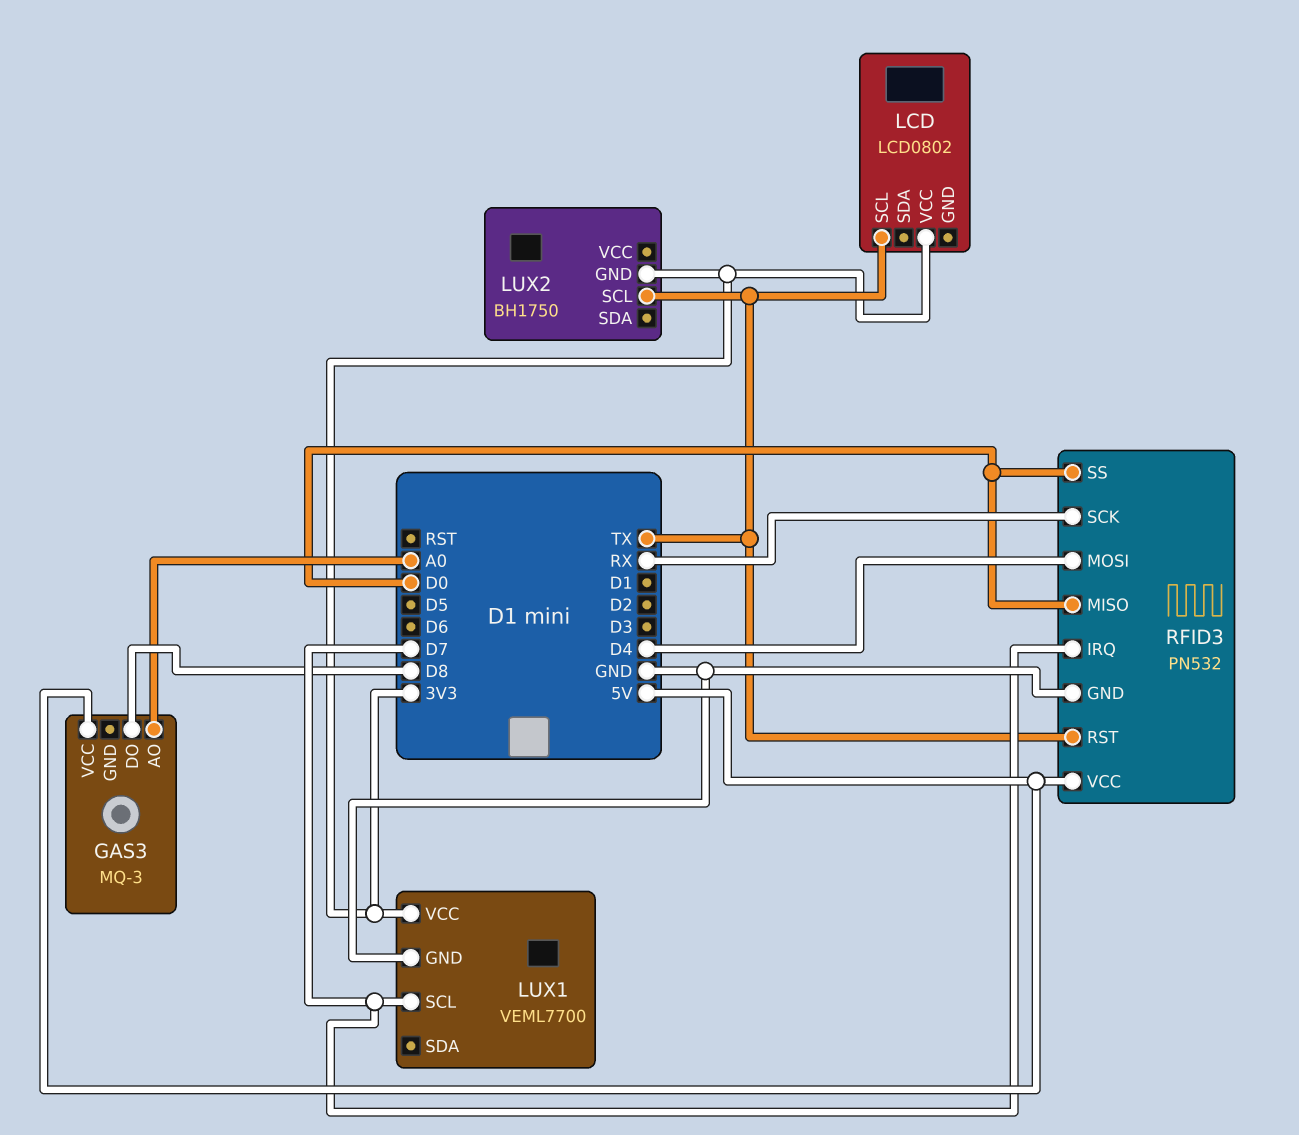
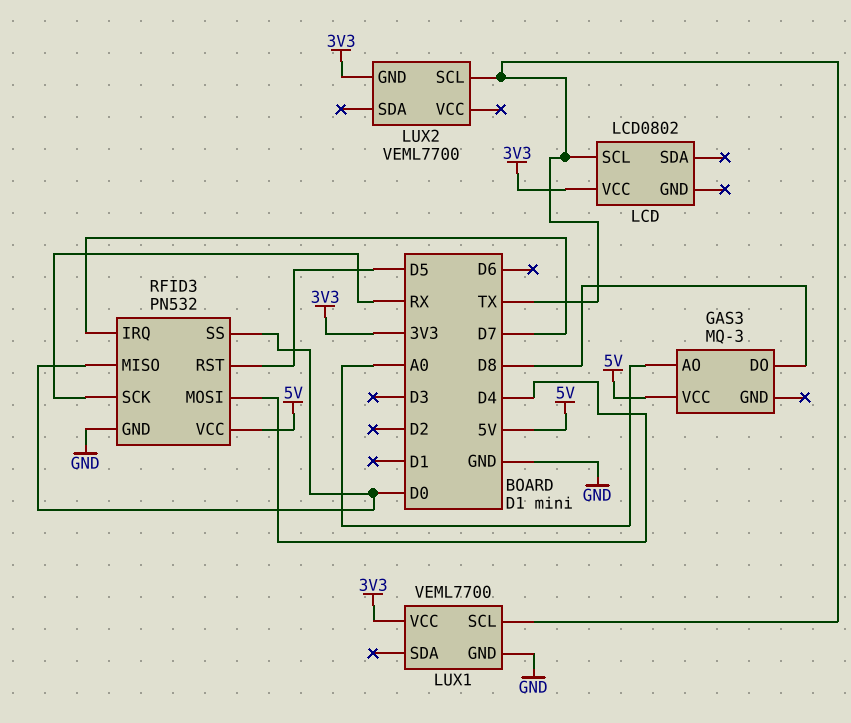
LUX1 pin SCL: D7 -> TX
LUX2: BH1750 -> VEML7700
RFID3 pin RST: TX -> D5

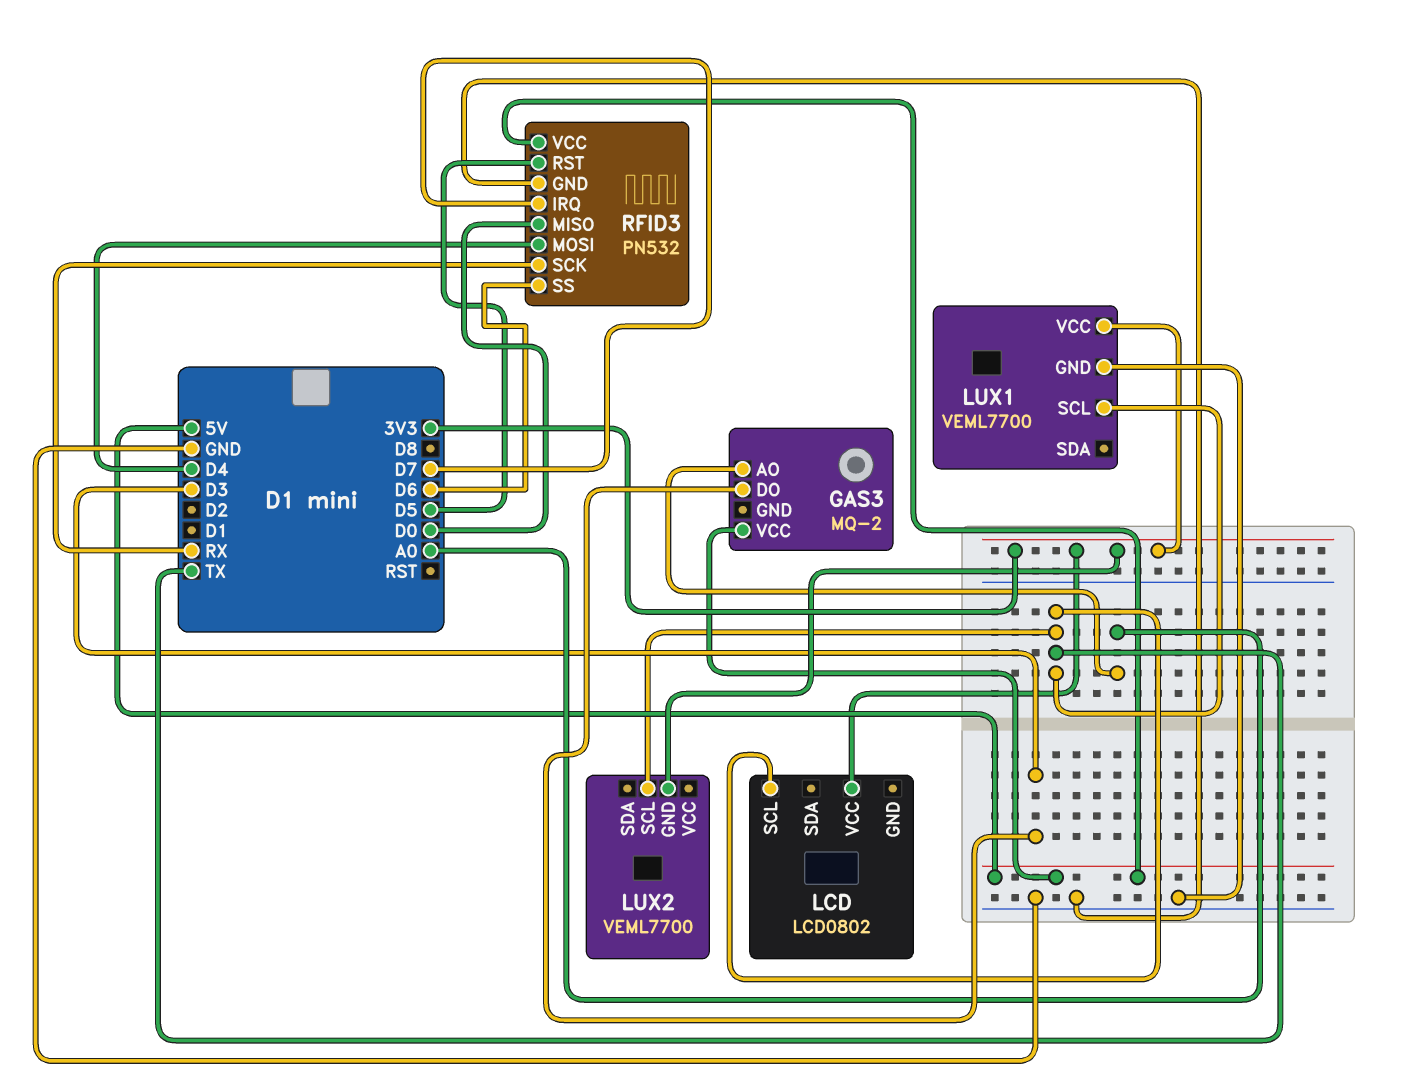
GAS3: MQ-3 -> MQ-2
GAS3 pin DO: D8 -> D3
RFID3 pin SS: D0 -> D6

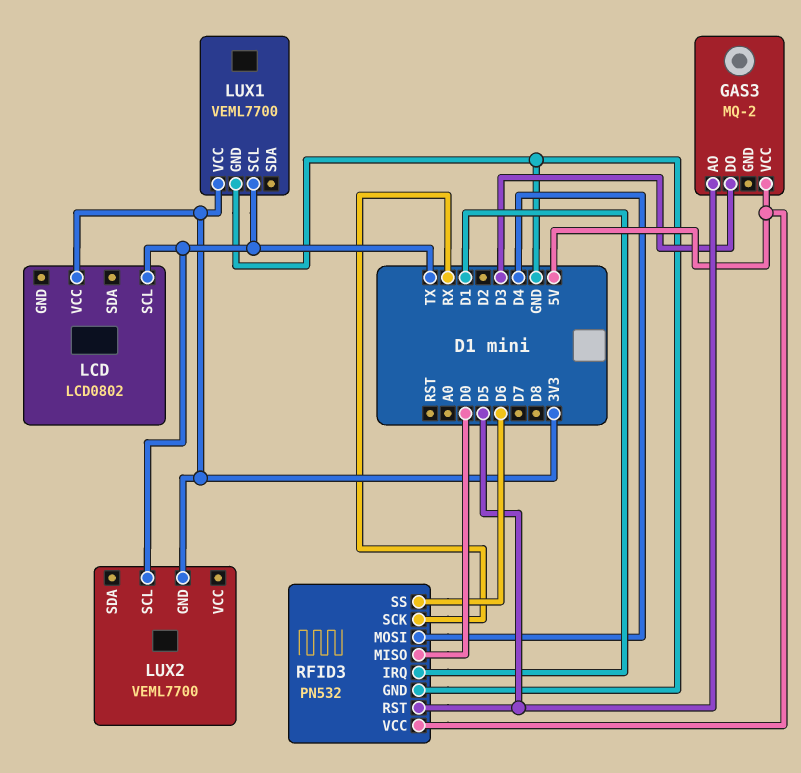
GAS3 pin AO: A0 -> D5
RFID3 pin IRQ: D7 -> D1

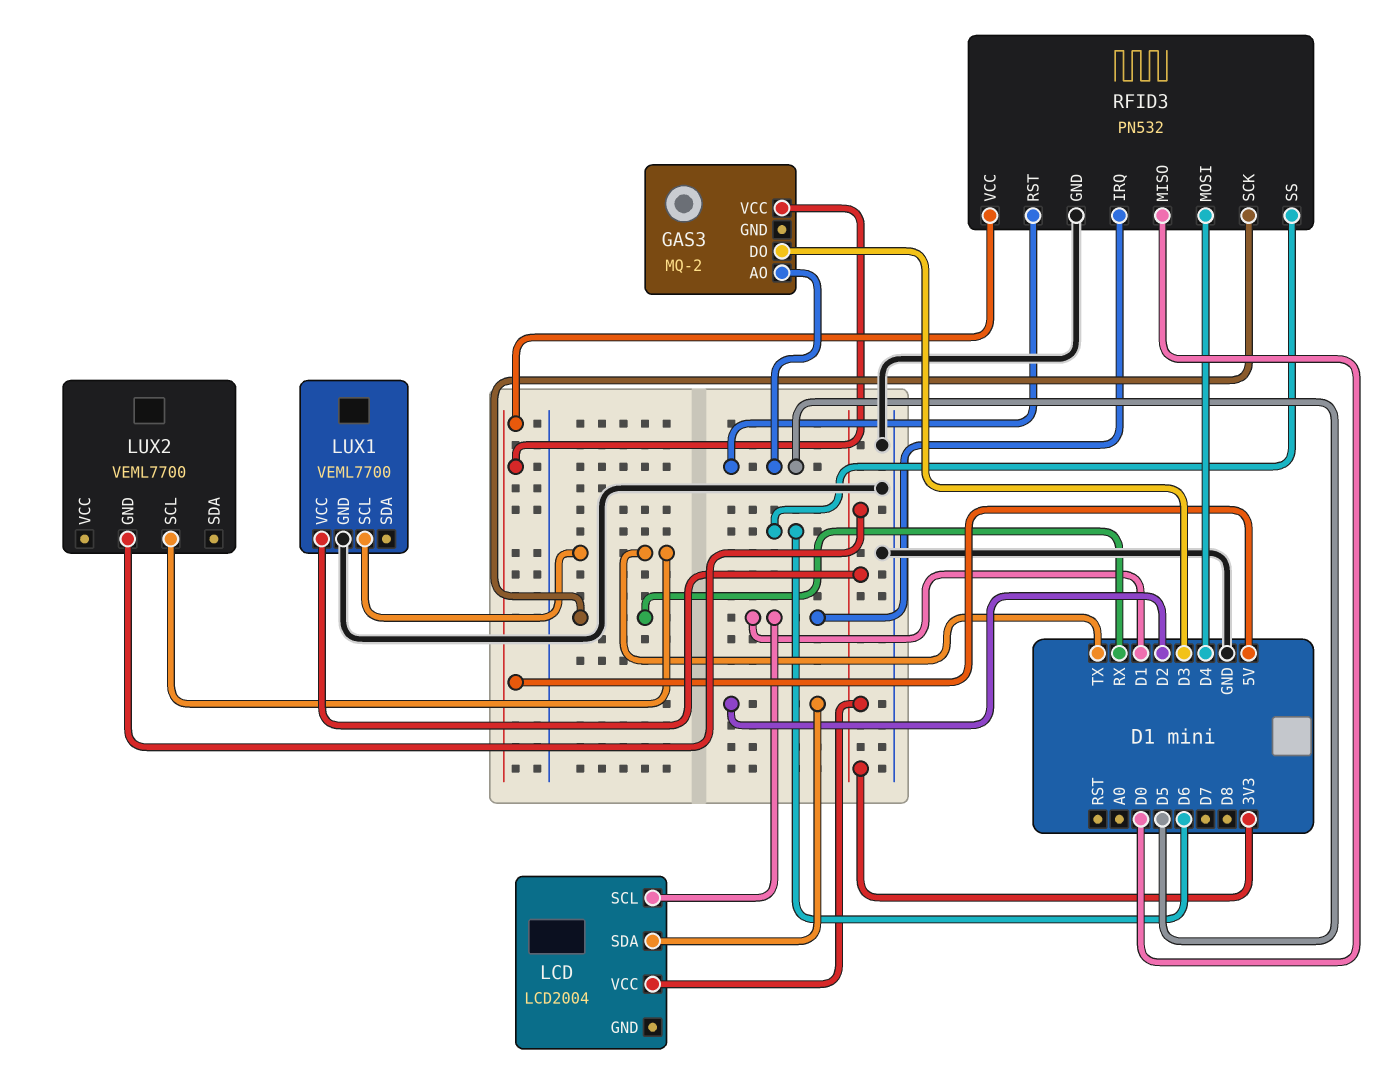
LCD: LCD0802 -> LCD2004
LCD pin SCL: TX -> D1
LCD pin SDA: none -> D2

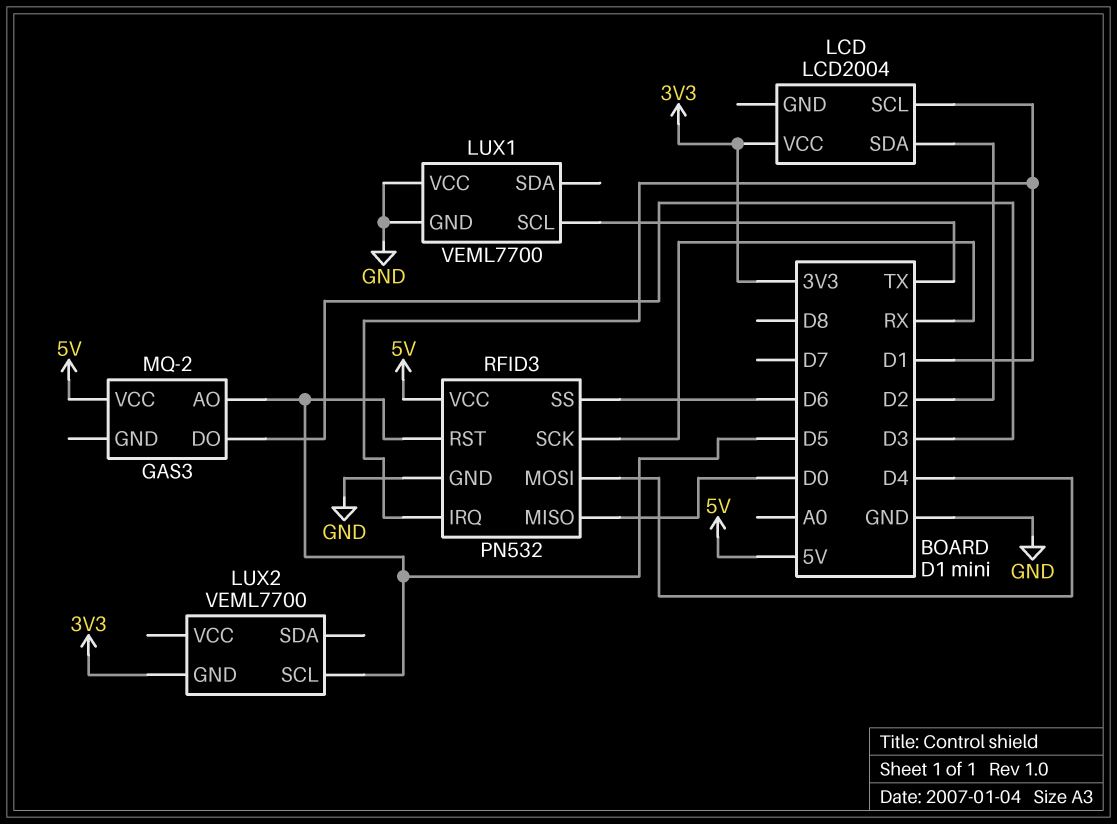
LUX1 pin VCC: 3V3 -> GND
LUX2 pin SCL: TX -> D5

